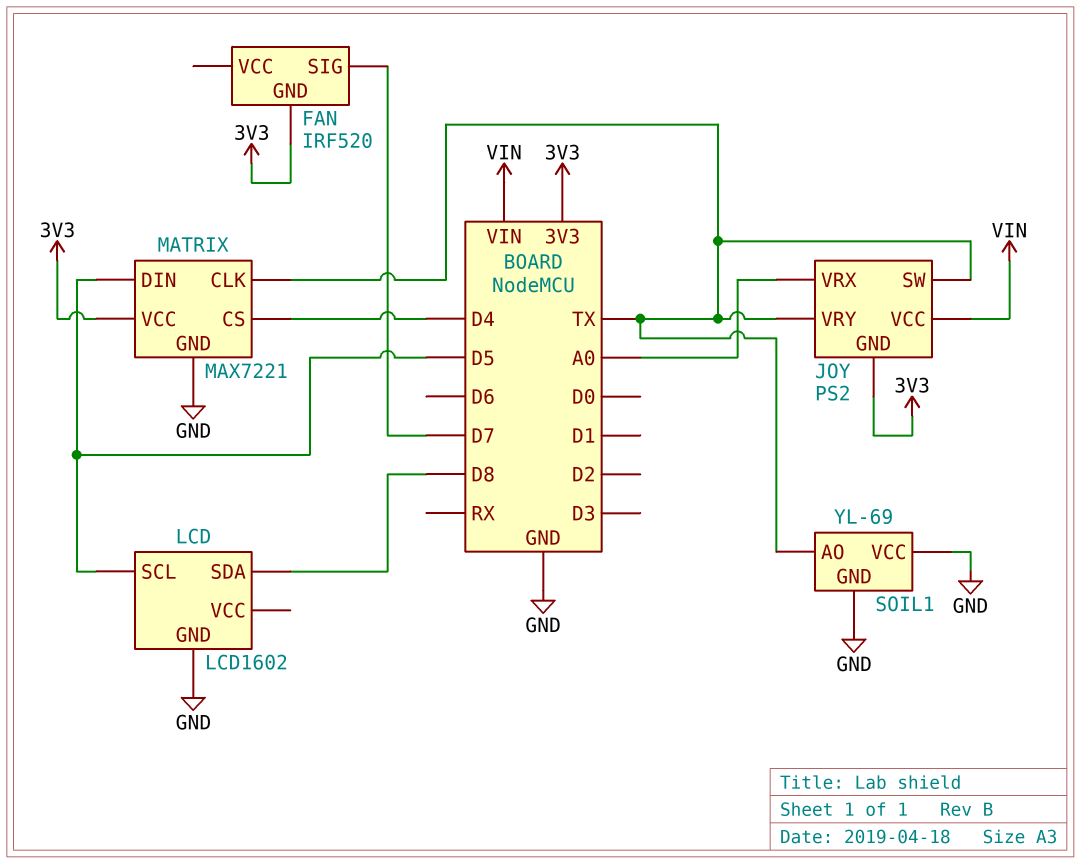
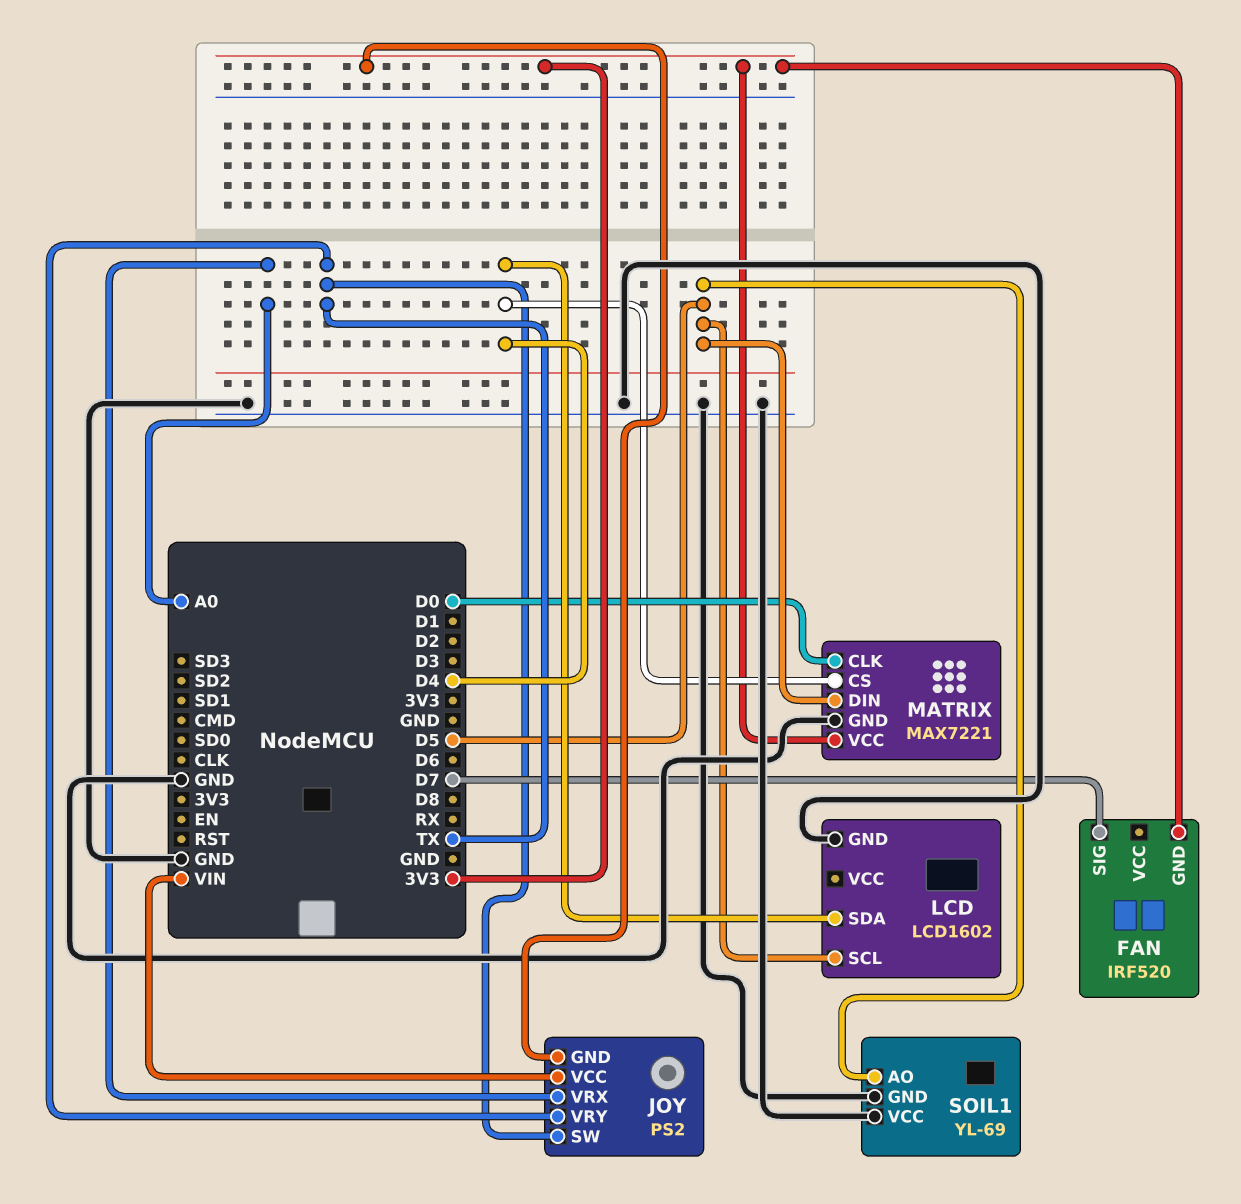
LCD pin SDA: D8 -> D4
MATRIX pin CLK: TX -> D0
SOIL1 pin AO: TX -> D5

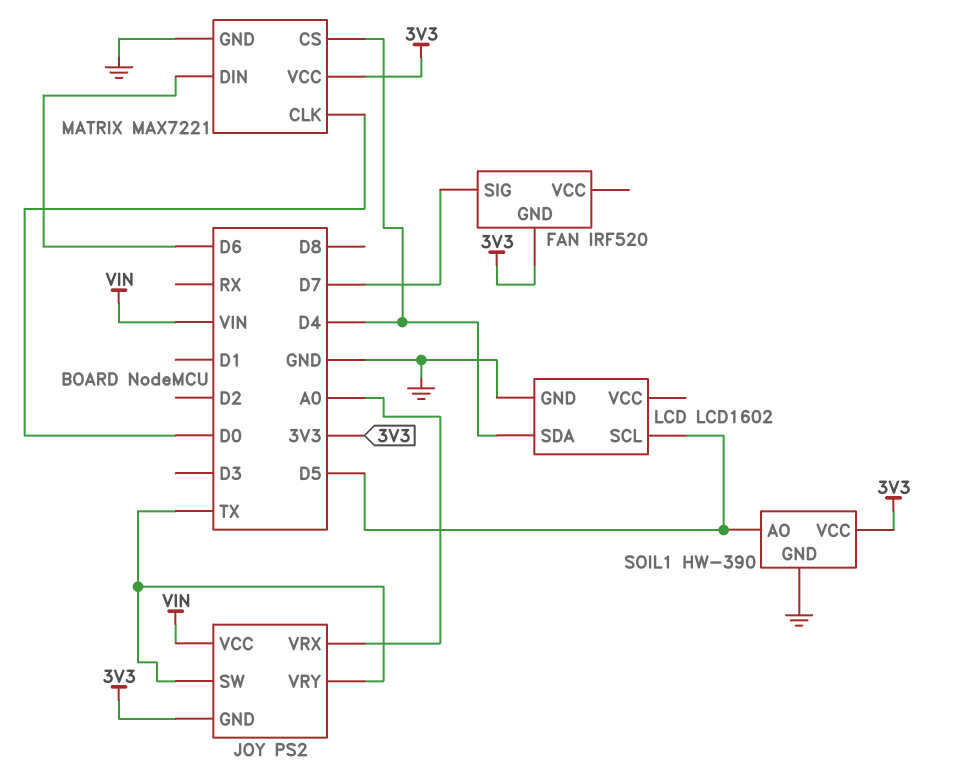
MATRIX pin DIN: D5 -> D6
SOIL1: YL-69 -> HW-390
SOIL1 pin VCC: GND -> 3V3

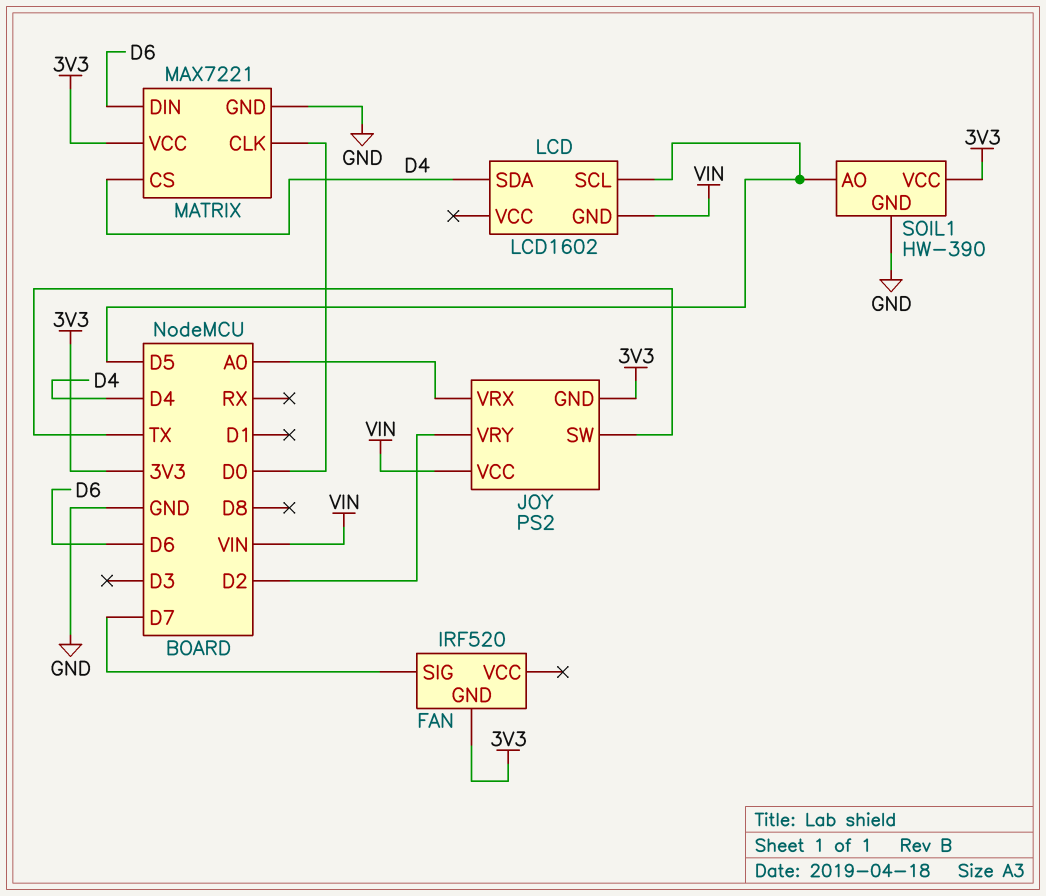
JOY pin VRY: TX -> D2
LCD pin GND: GND -> VIN

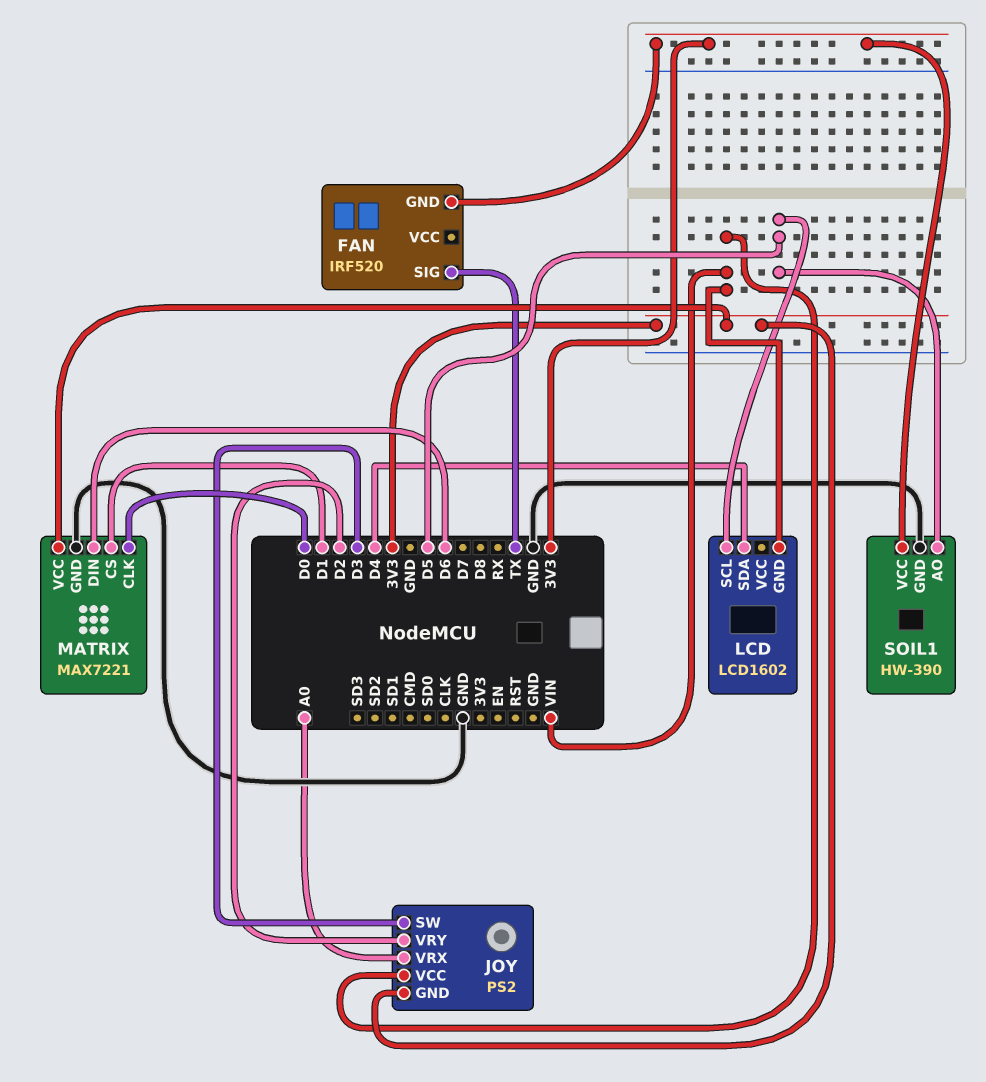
FAN pin SIG: D7 -> TX
JOY pin SW: TX -> D3
MATRIX pin CS: D4 -> D1

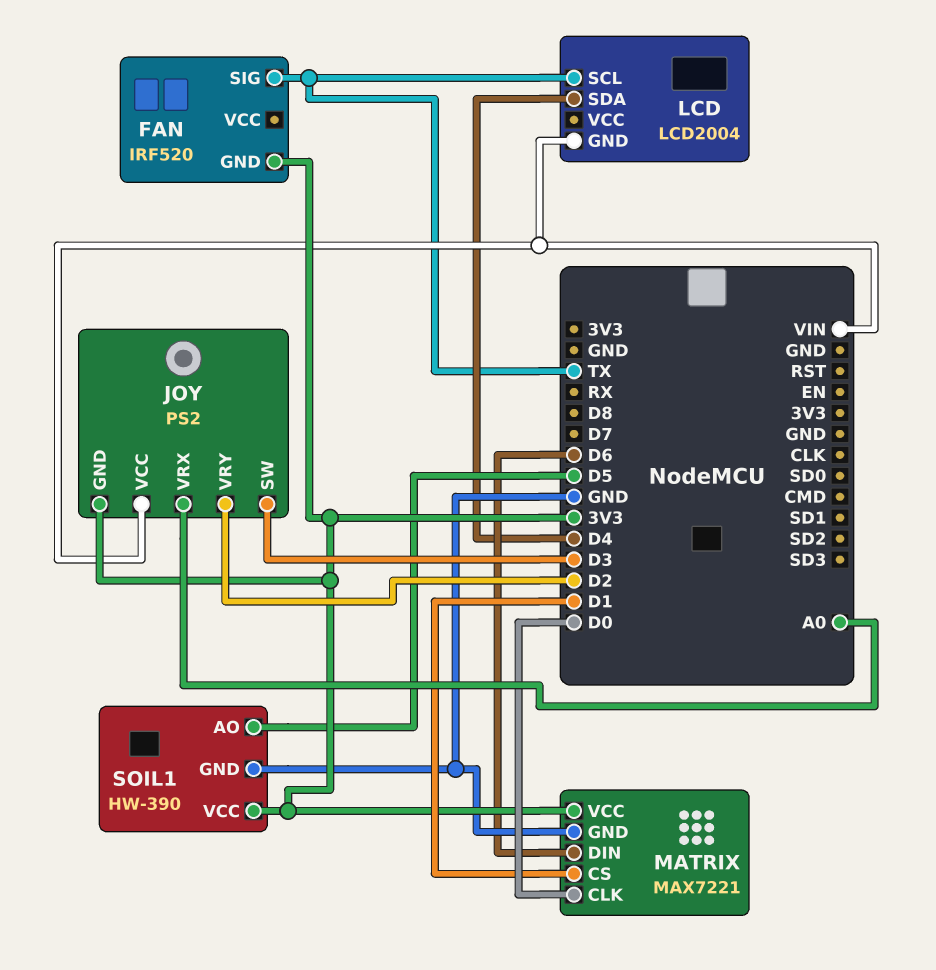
LCD: LCD1602 -> LCD2004
LCD pin SCL: D5 -> TX

